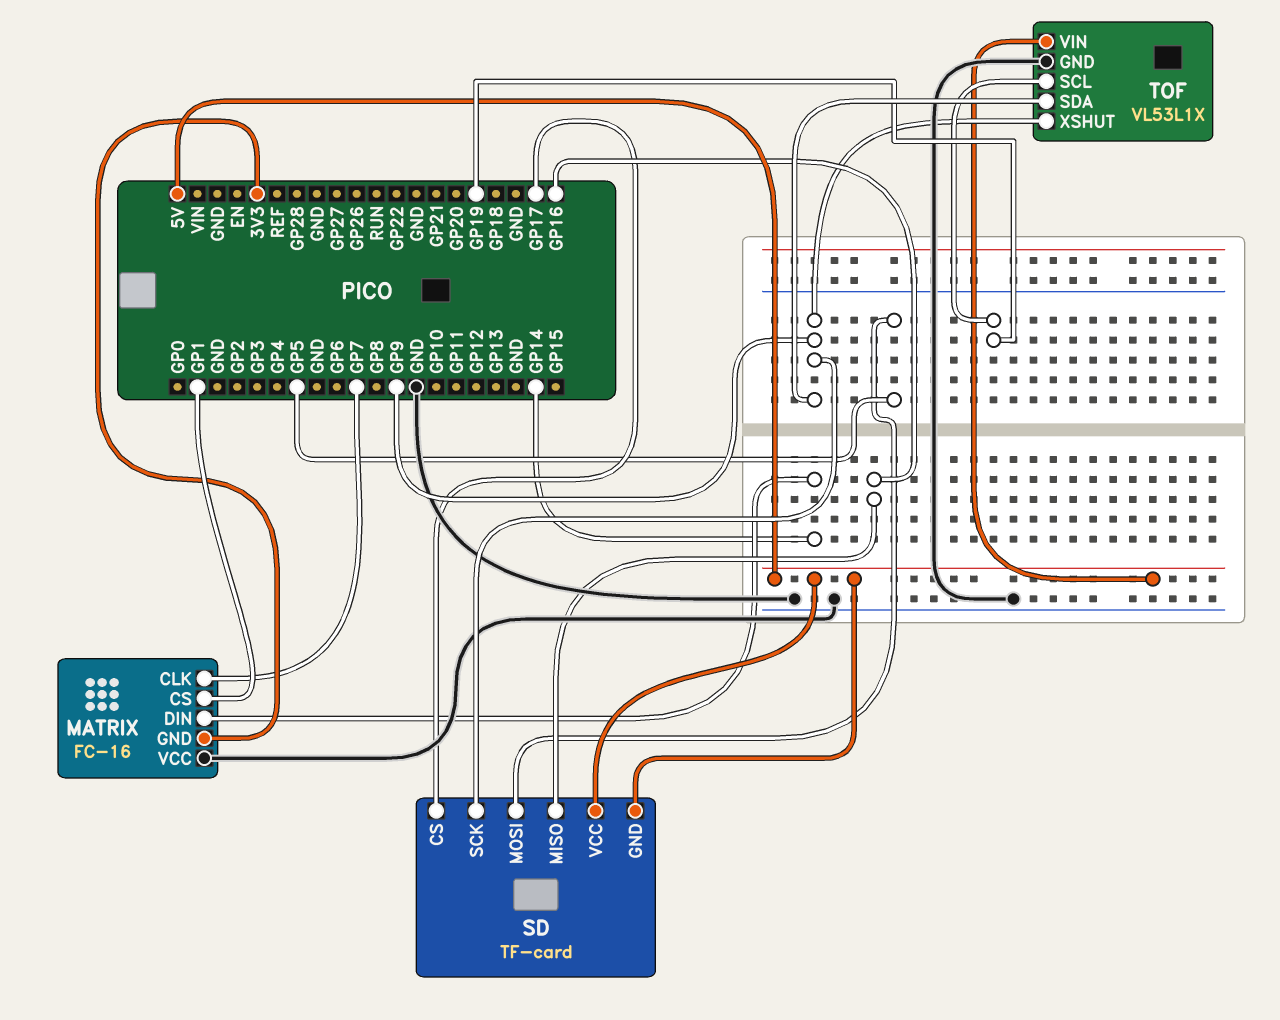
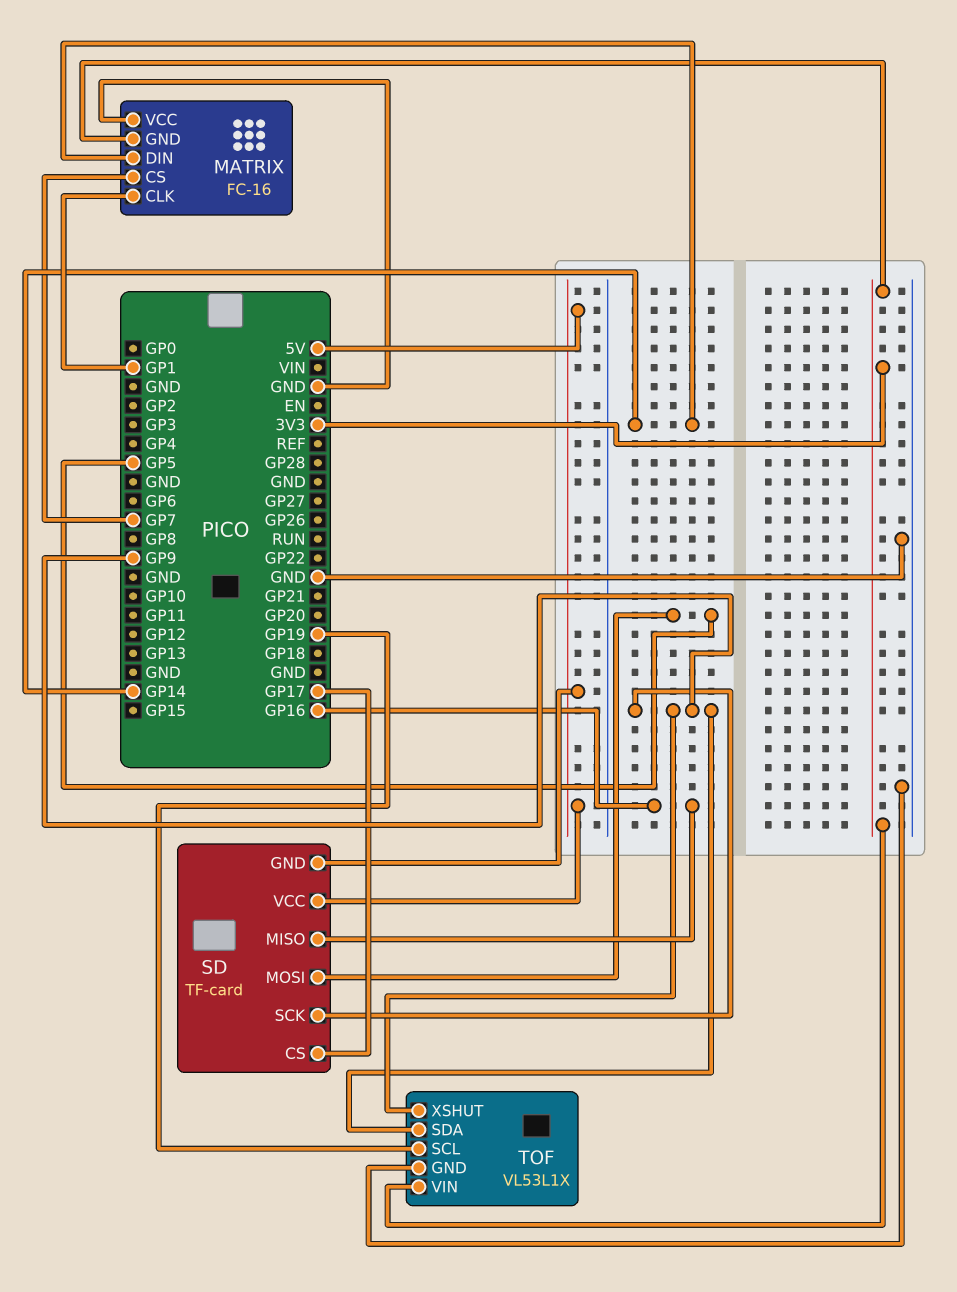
MATRIX pin CLK: GP7 -> GP1
MATRIX pin CS: GP1 -> GP7
TOF pin VIN: 5V -> 3V3

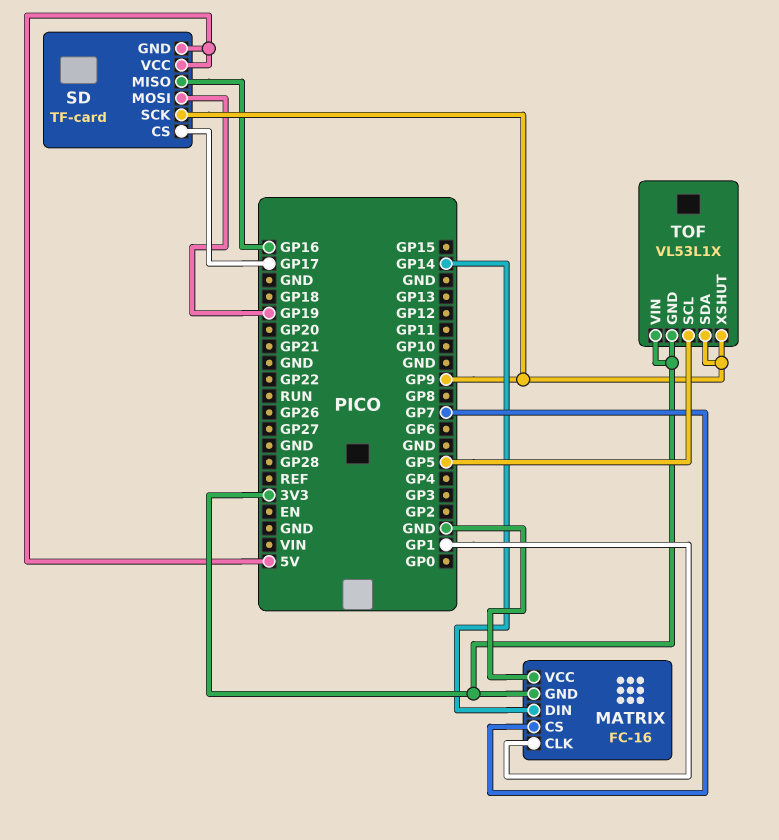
SD pin MOSI: GP5 -> GP19
TOF pin GND: GND -> 3V3
TOF pin SCL: GP19 -> GP5

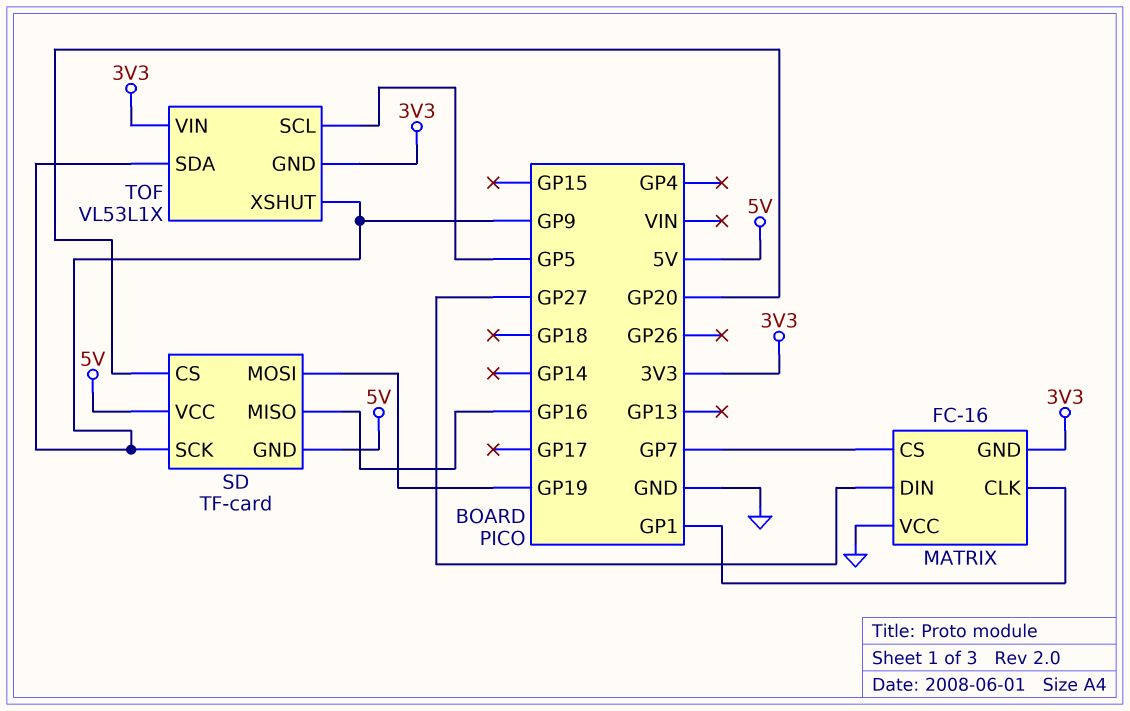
MATRIX pin DIN: GP14 -> GP27
SD pin CS: GP17 -> GP20

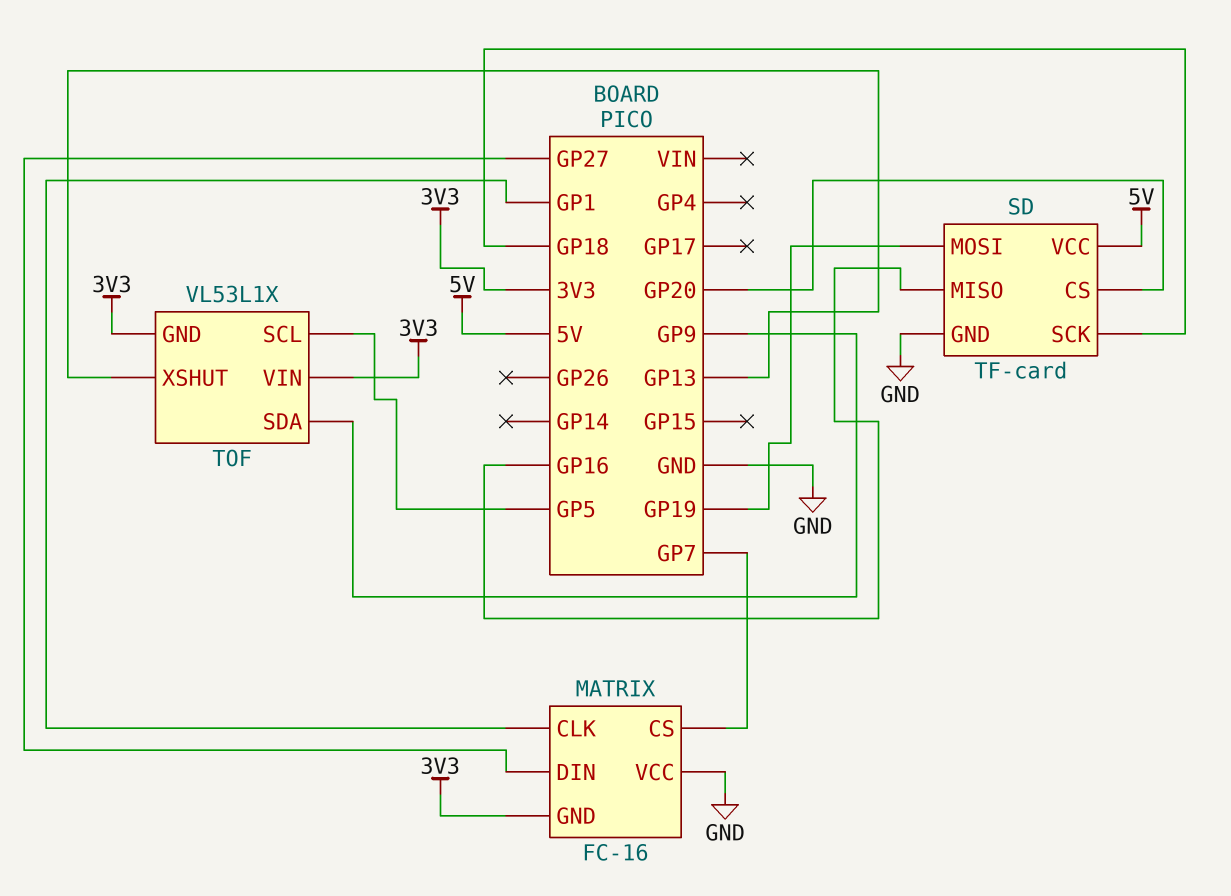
SD pin GND: 5V -> GND
SD pin SCK: GP9 -> GP18
TOF pin XSHUT: GP9 -> GP13

